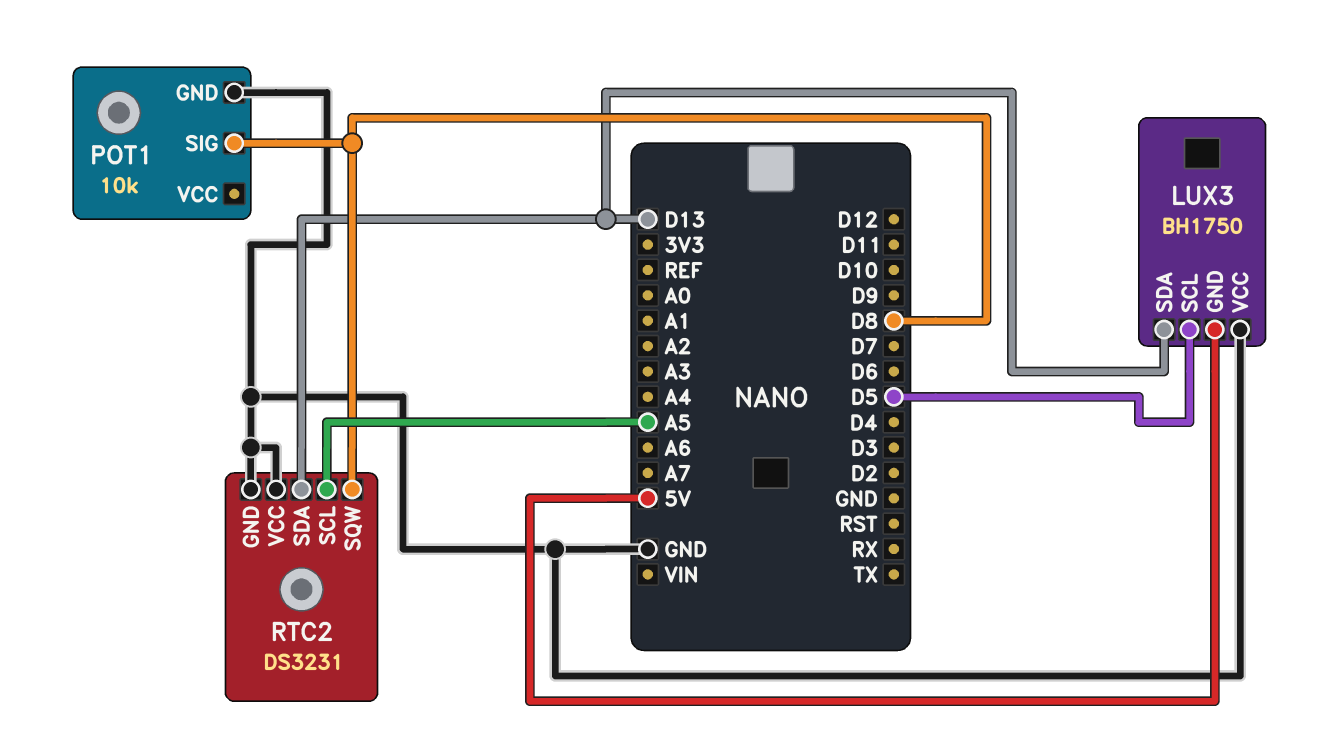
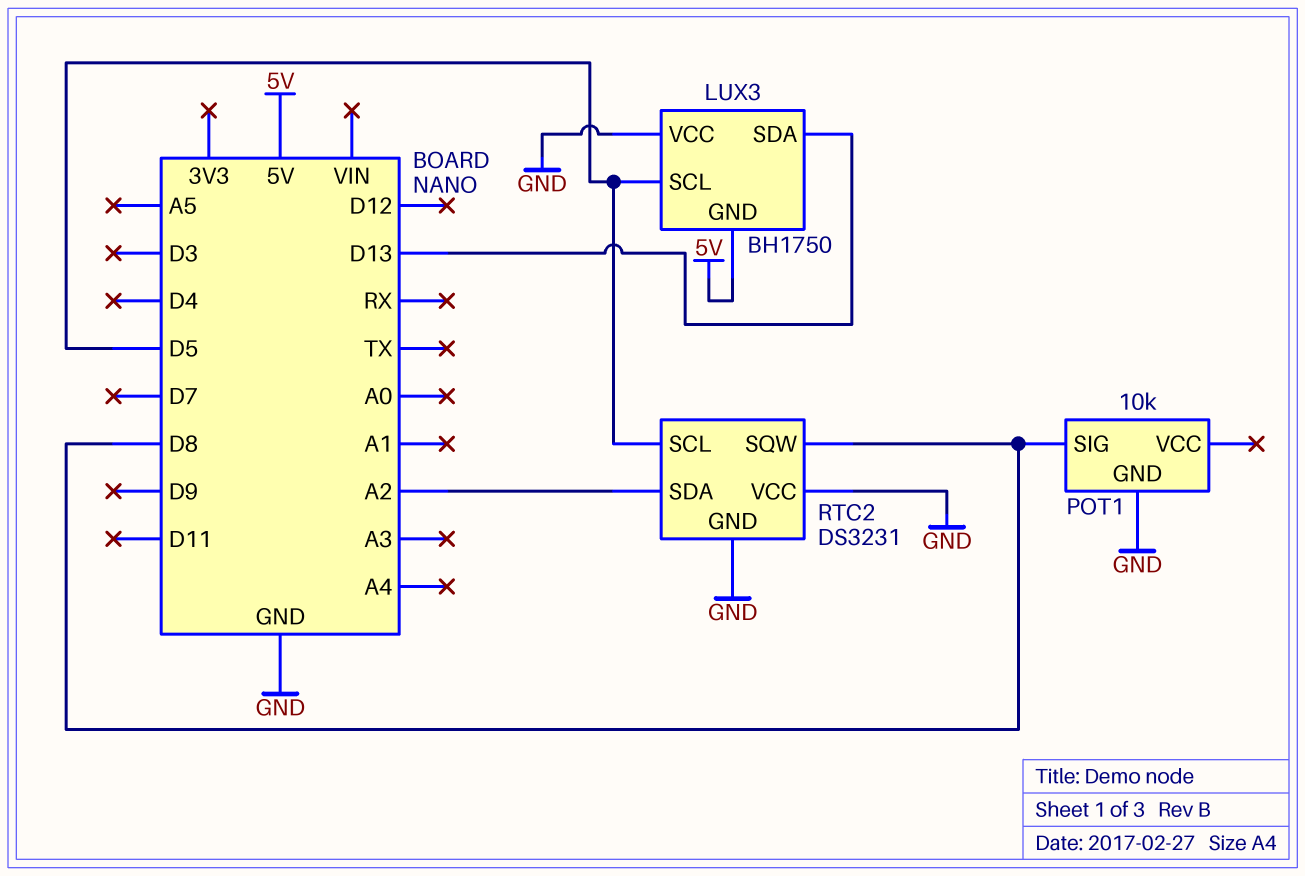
RTC2 pin SCL: A5 -> D5
RTC2 pin SDA: D13 -> A2

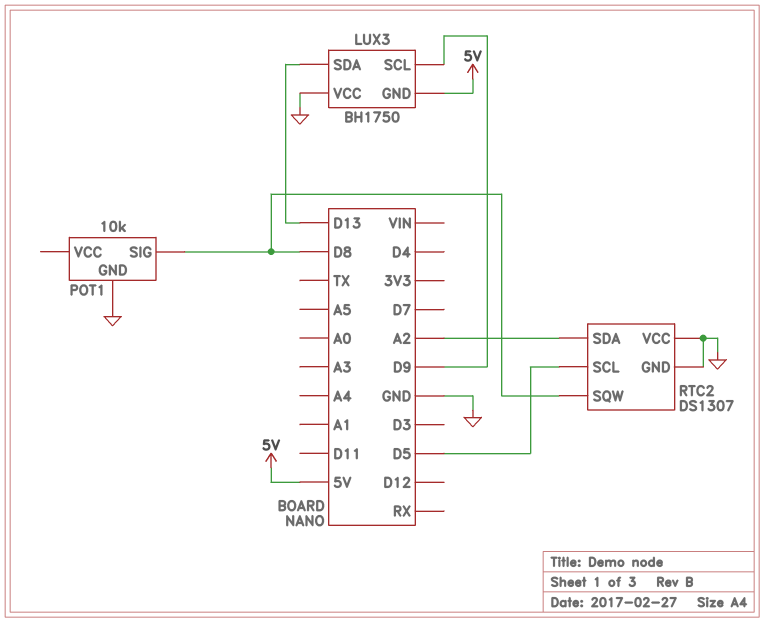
LUX3 pin SCL: D5 -> D9
RTC2: DS3231 -> DS1307

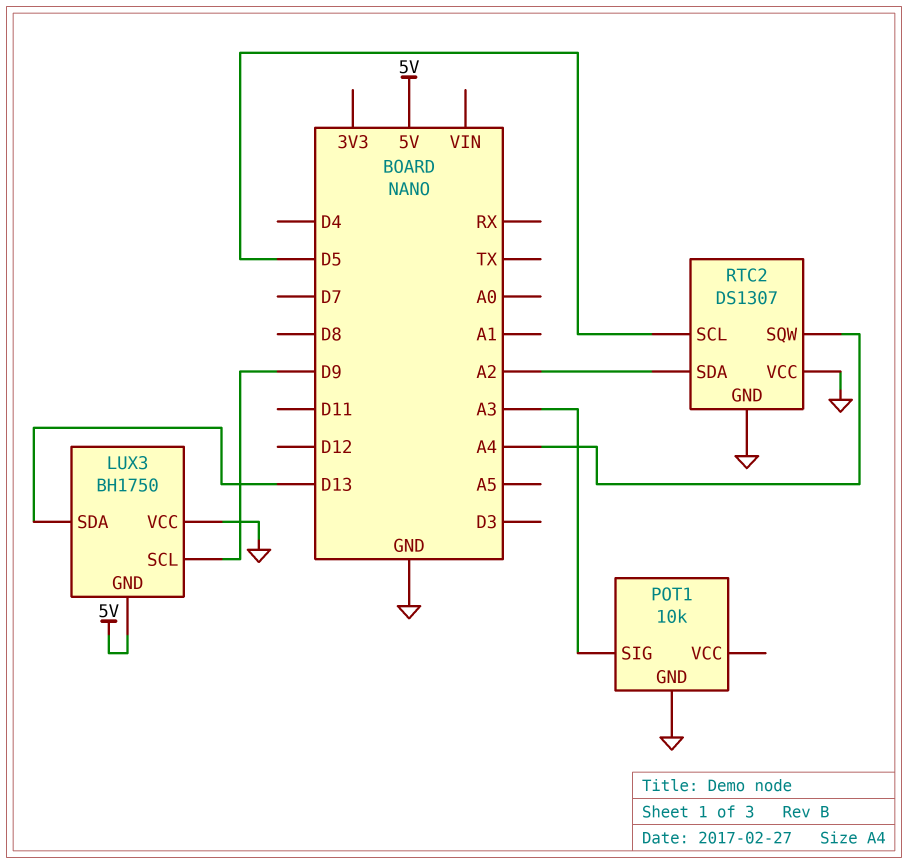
POT1 pin SIG: D8 -> A3
RTC2 pin SQW: D8 -> A4

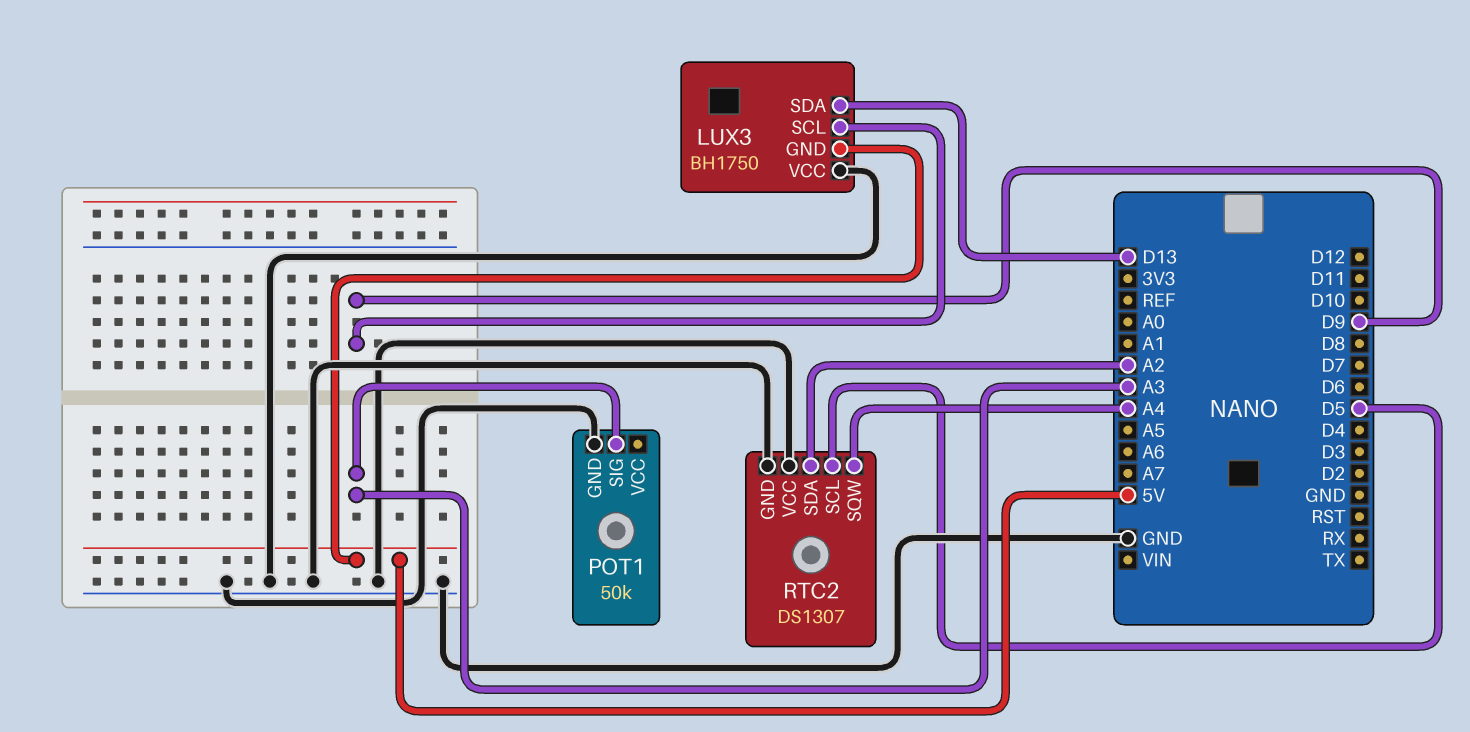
POT1: 10k -> 50k

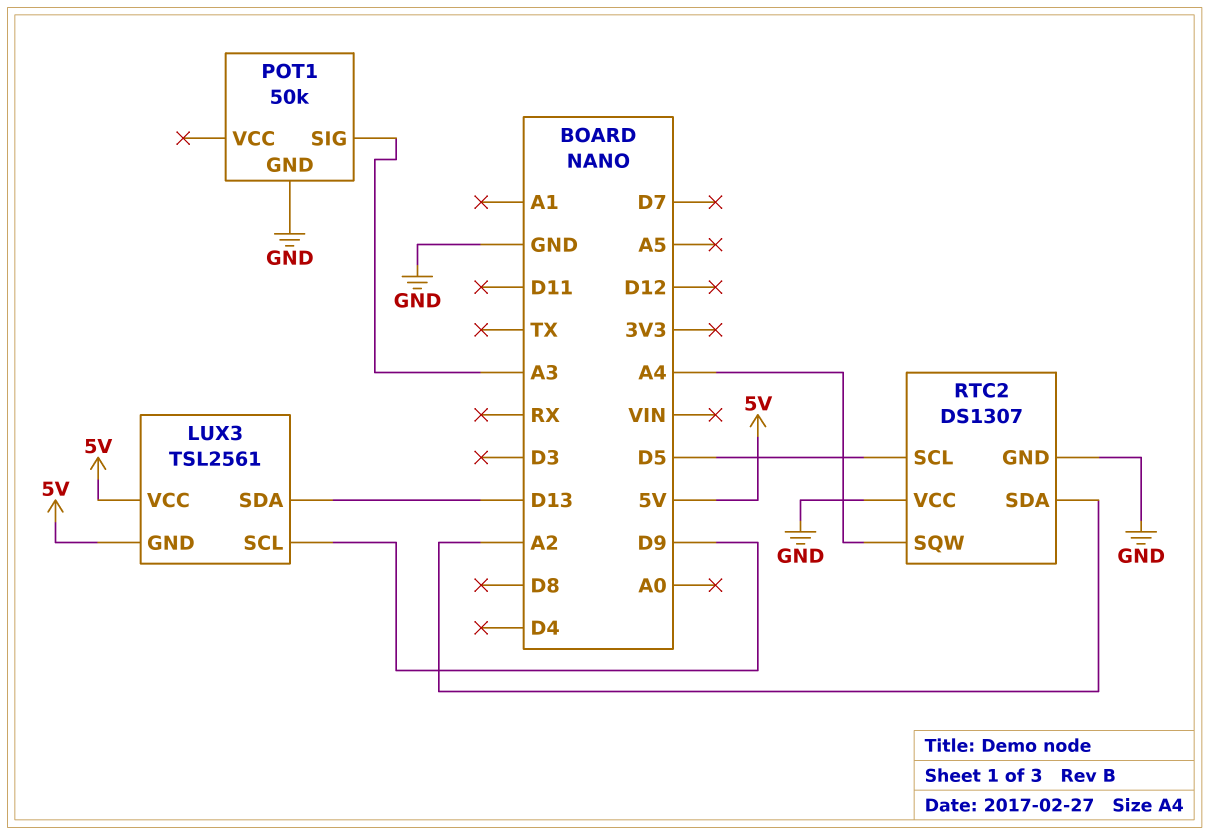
LUX3: BH1750 -> TSL2561
LUX3 pin VCC: GND -> 5V

